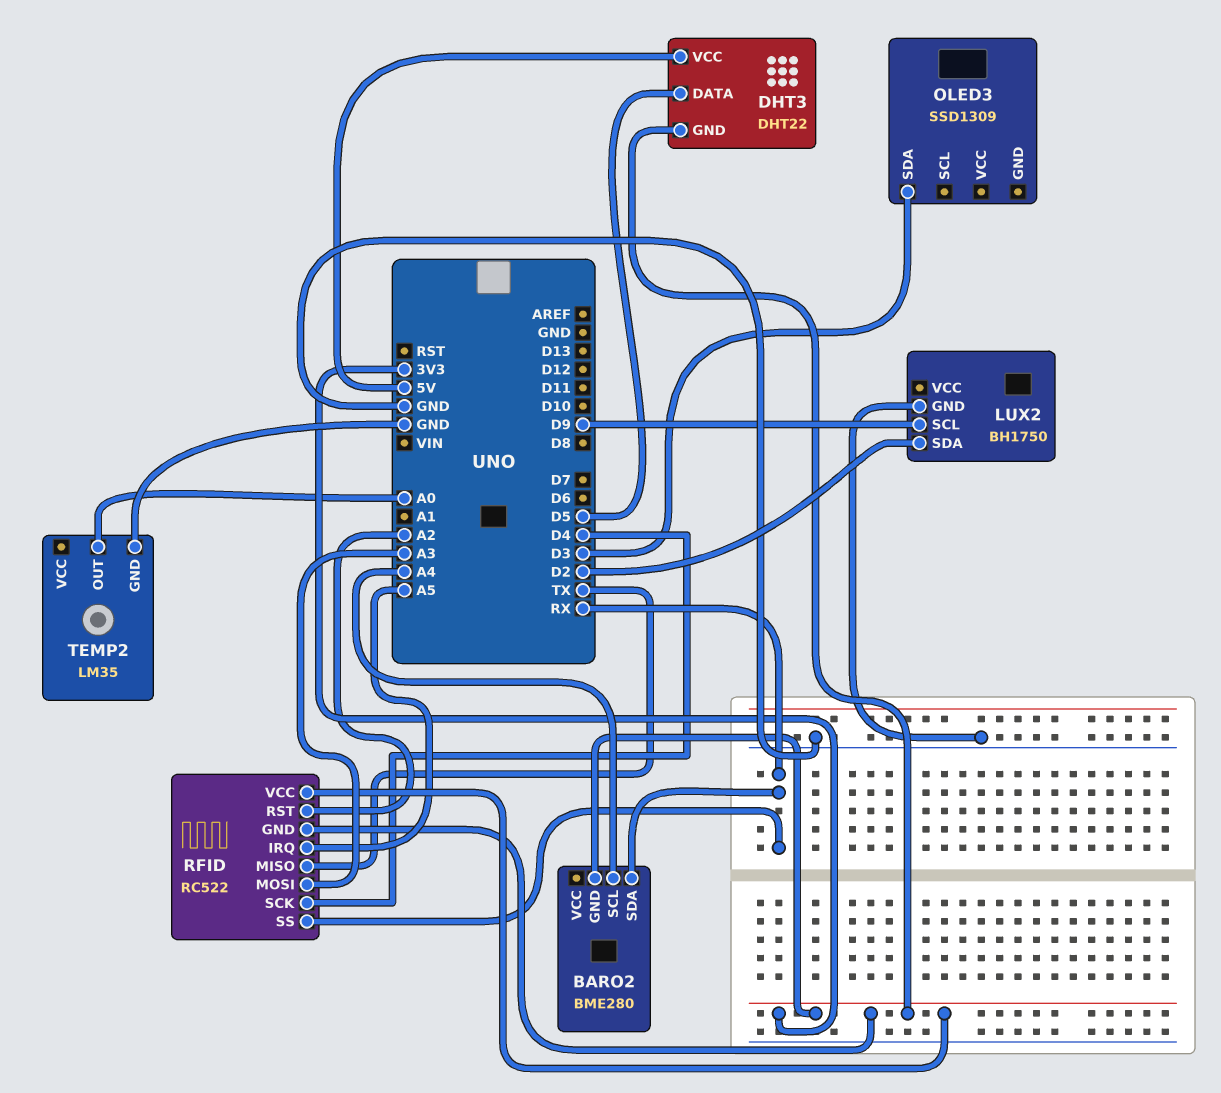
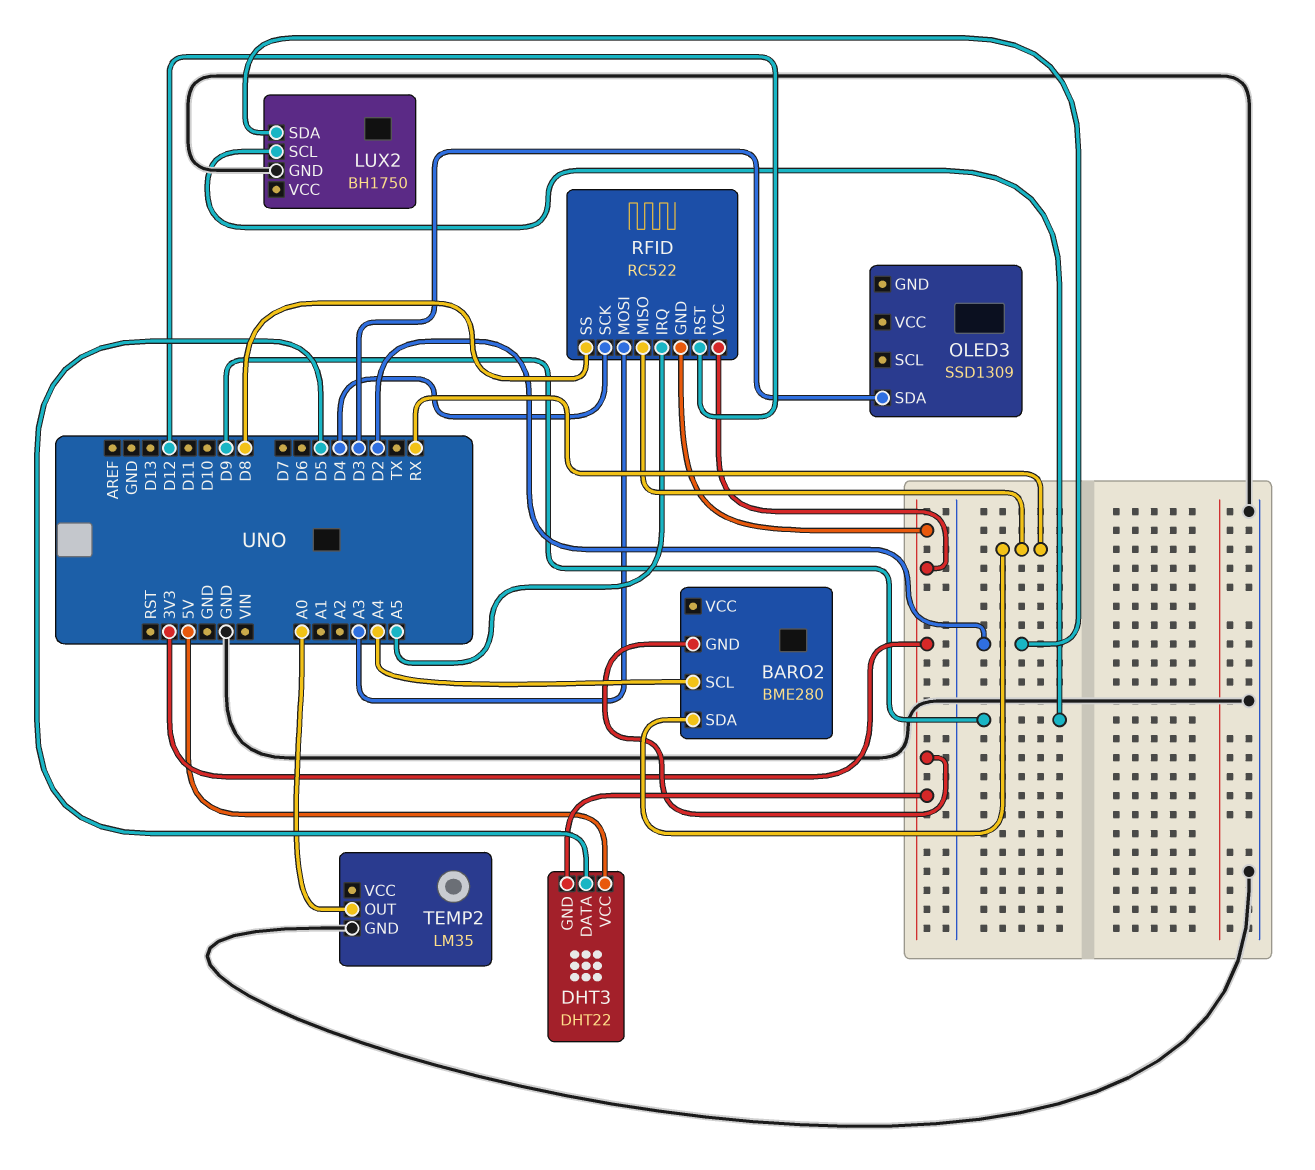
RFID pin MISO: TX -> RX
RFID pin RST: A2 -> D12
RFID pin SS: RX -> D8

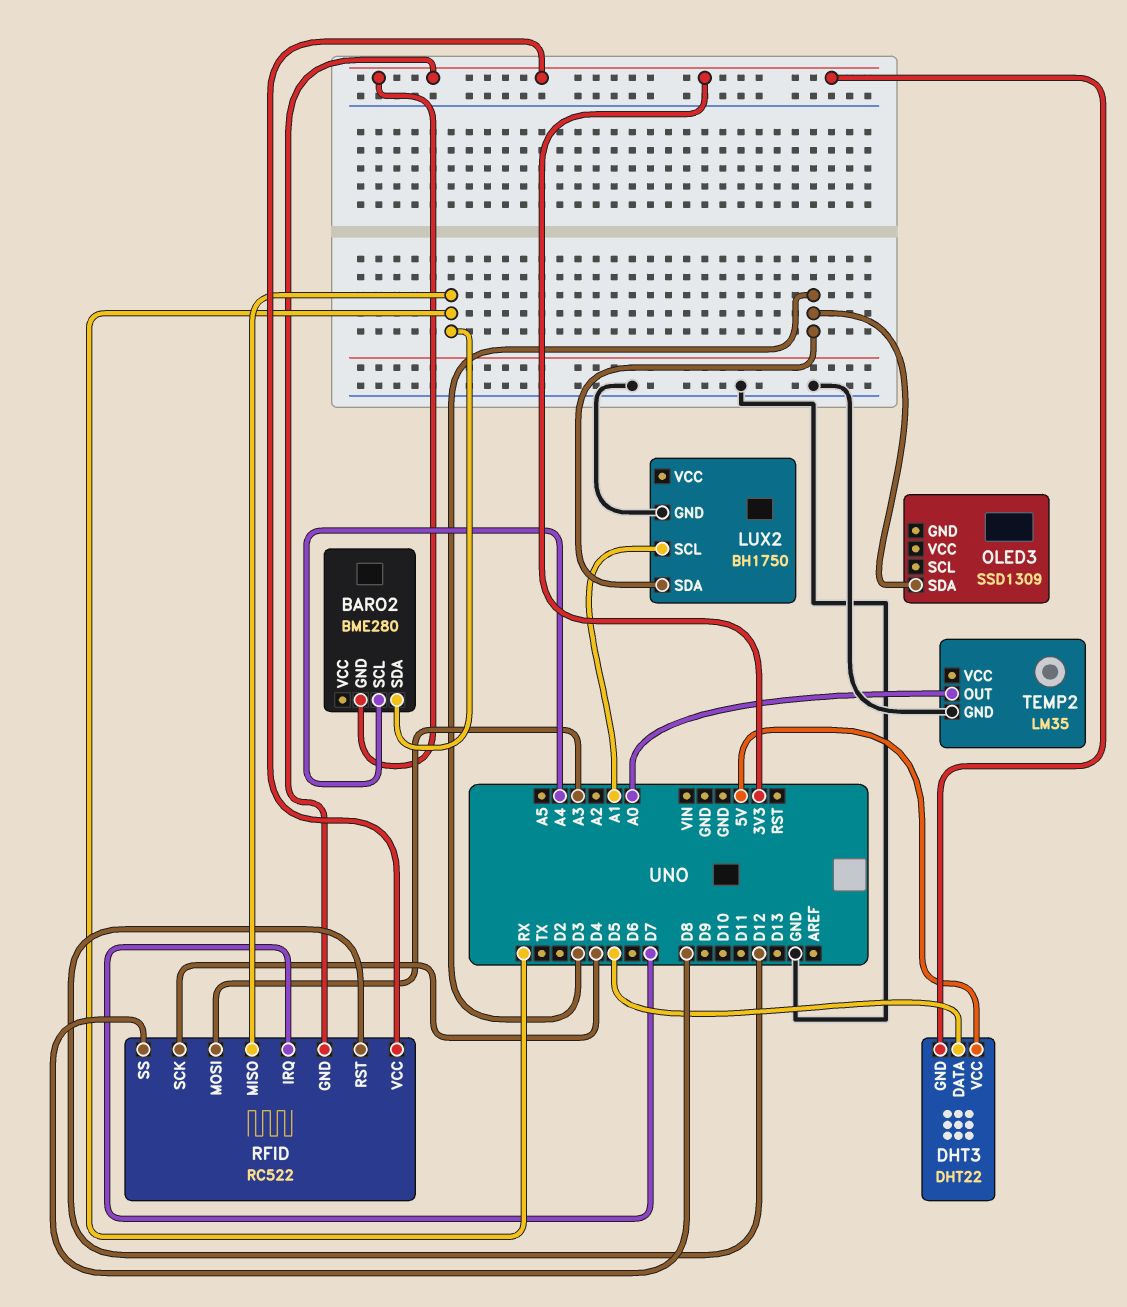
LUX2 pin SCL: D9 -> A1
LUX2 pin SDA: D2 -> D3
RFID pin IRQ: A5 -> D7

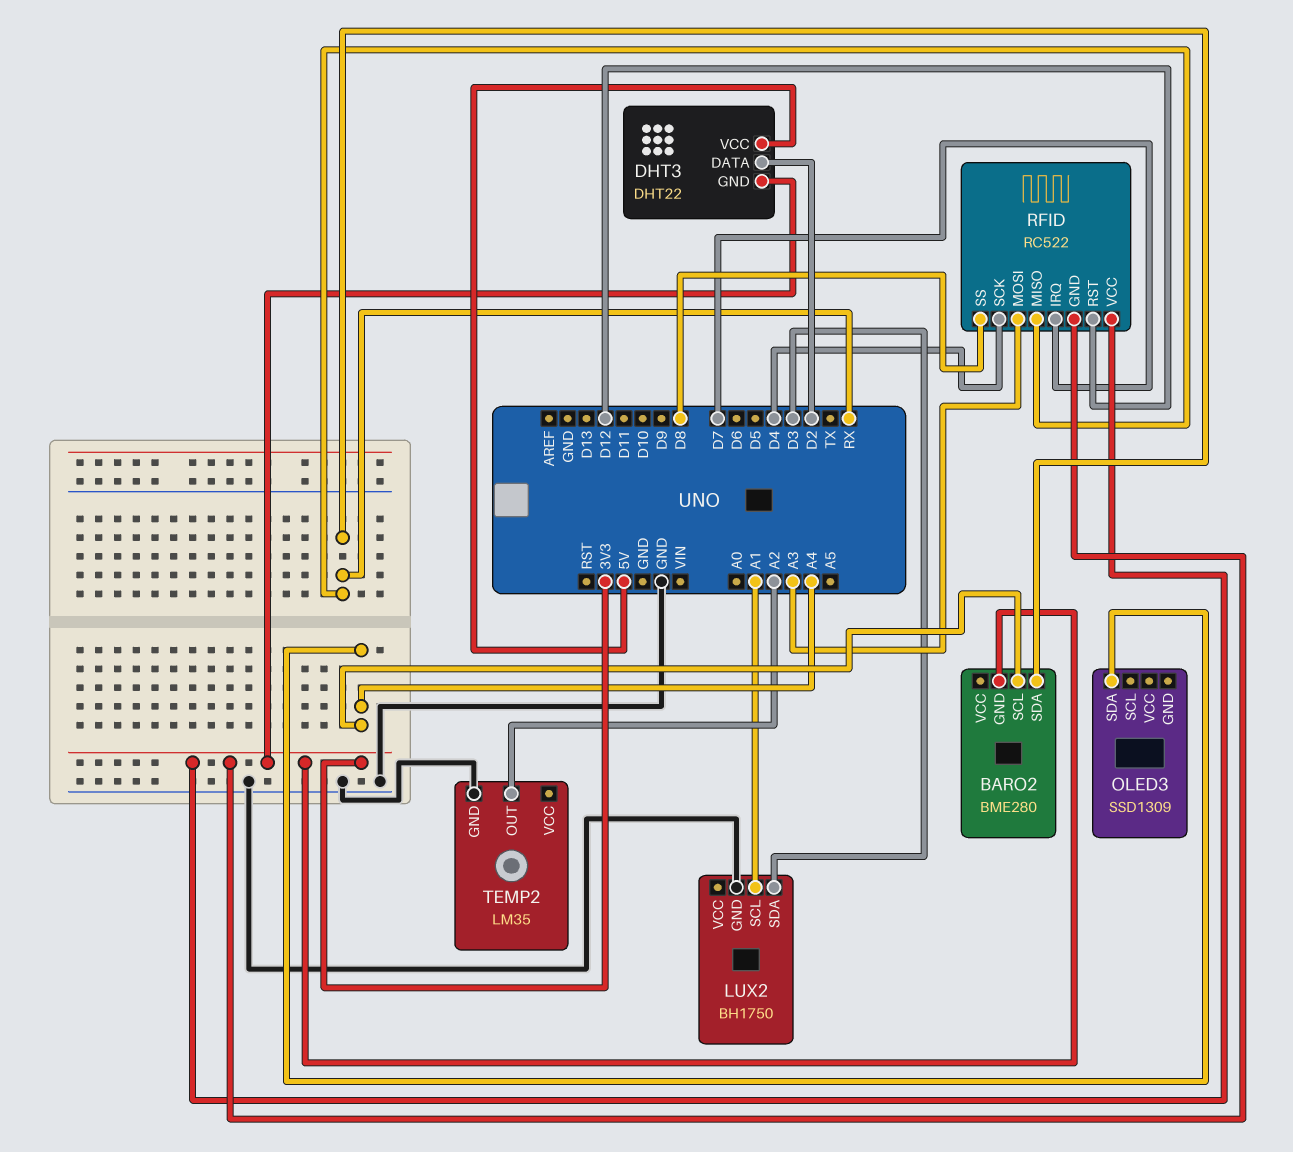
DHT3 pin DATA: D5 -> D2
OLED3 pin SDA: D3 -> A4
TEMP2 pin OUT: A0 -> A2

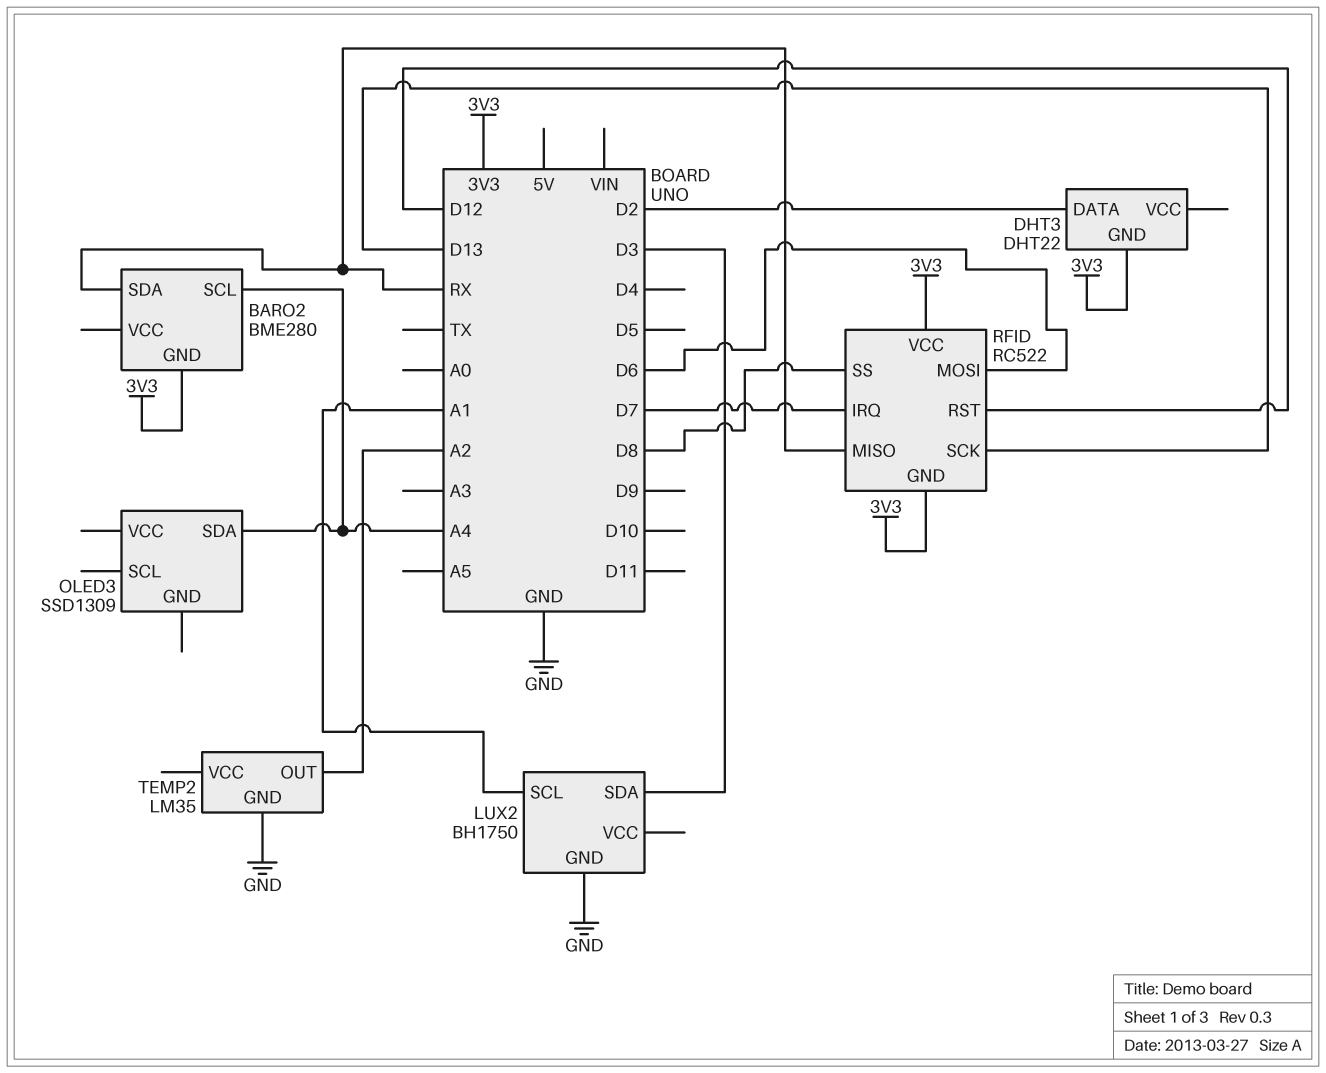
DHT3 pin VCC: 5V -> none
RFID pin MOSI: A3 -> D6
RFID pin SCK: D4 -> D13

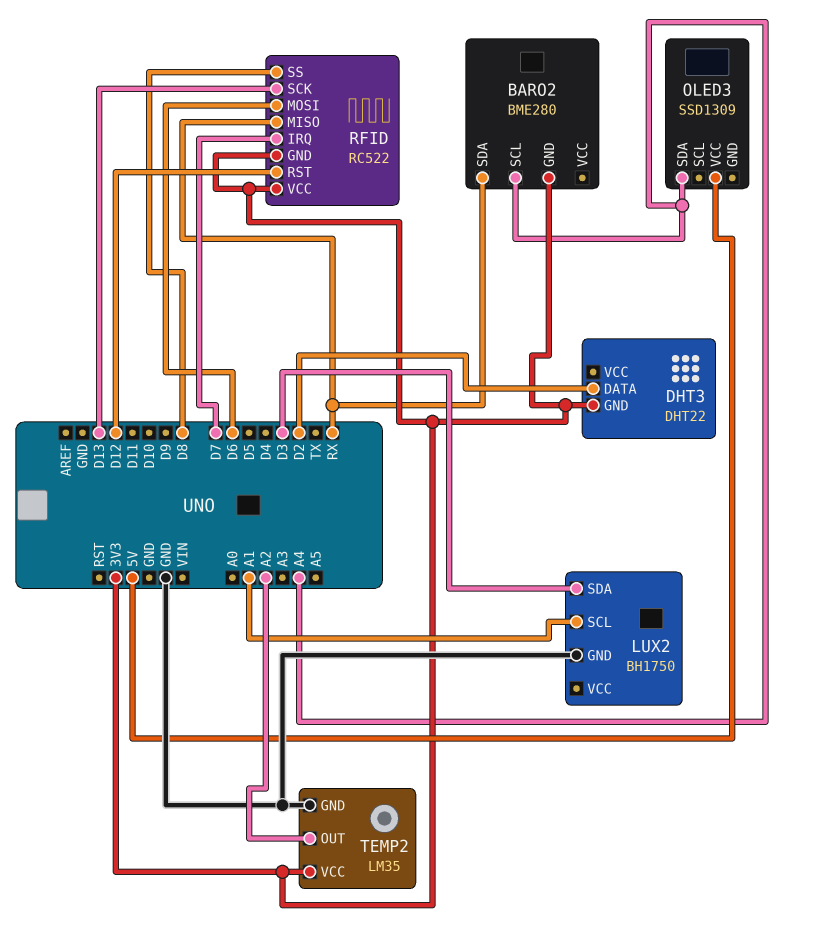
OLED3 pin VCC: none -> 5V
TEMP2 pin VCC: none -> 3V3

